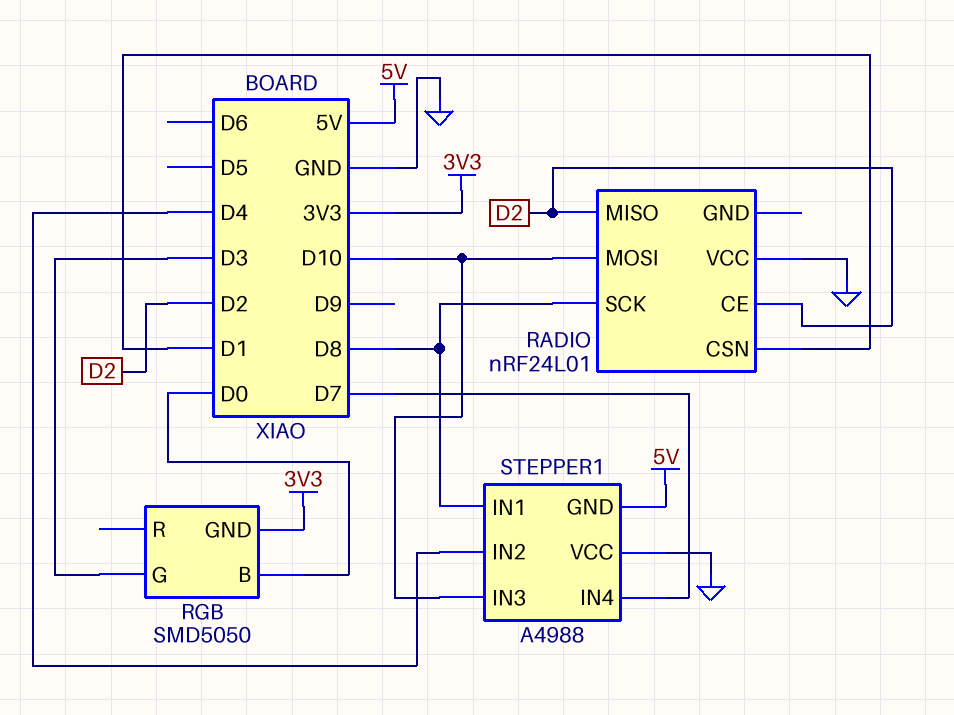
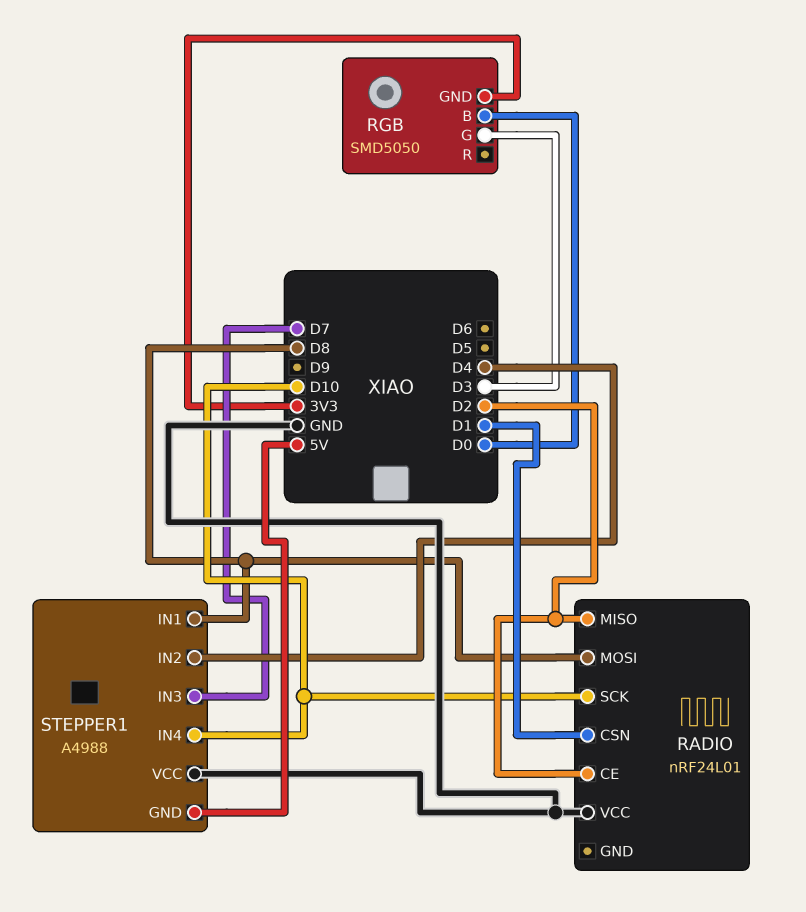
RADIO pin MOSI: D10 -> D8
RADIO pin SCK: D8 -> D10
STEPPER1 pin IN3: D10 -> D7
STEPPER1 pin IN4: D7 -> D10

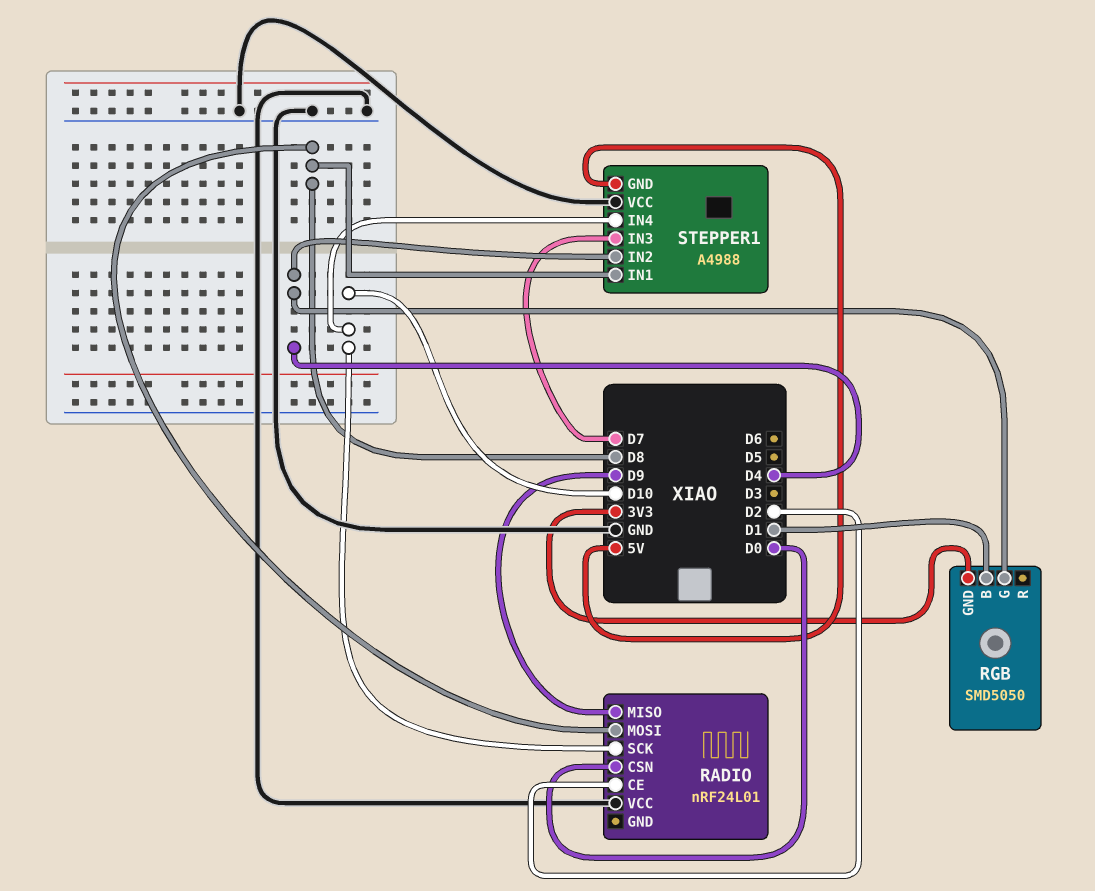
RADIO pin CSN: D1 -> D0
RADIO pin MISO: D2 -> D9
RGB pin B: D0 -> D1
RGB pin G: D3 -> D4

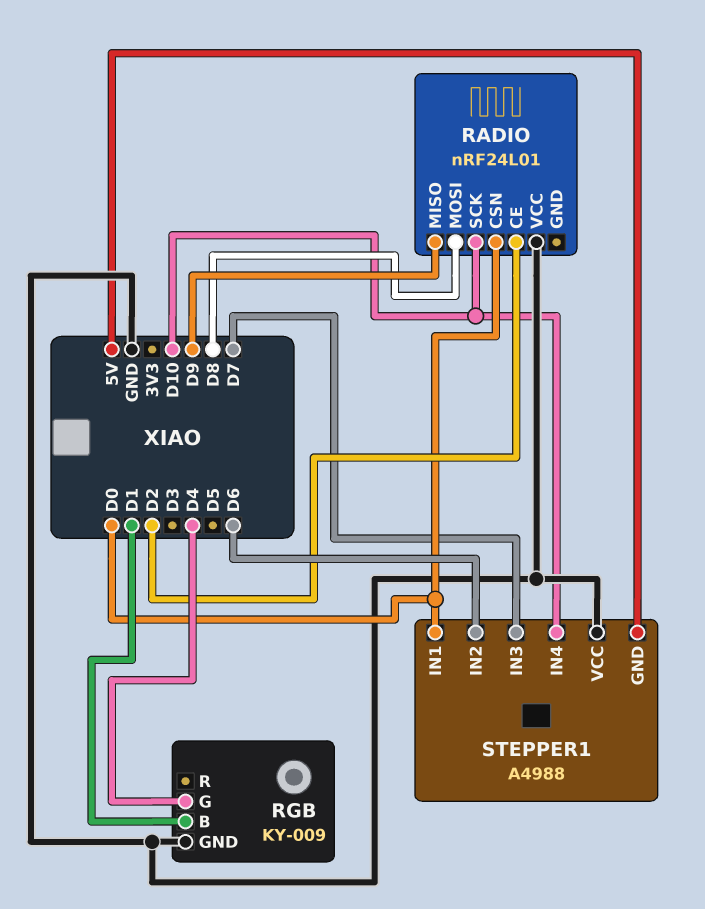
RGB: SMD5050 -> KY-009
RGB pin GND: 3V3 -> GND
STEPPER1 pin IN1: D8 -> D0
STEPPER1 pin IN2: D4 -> D6

